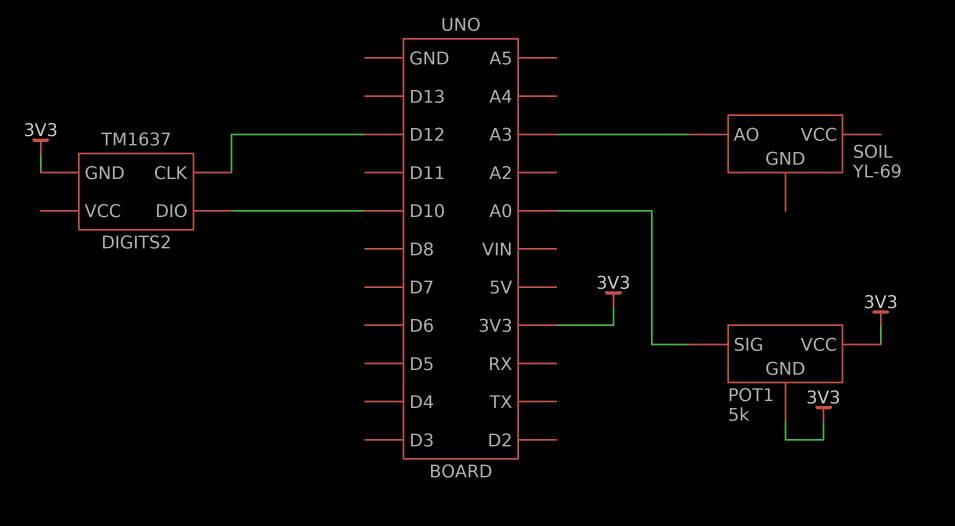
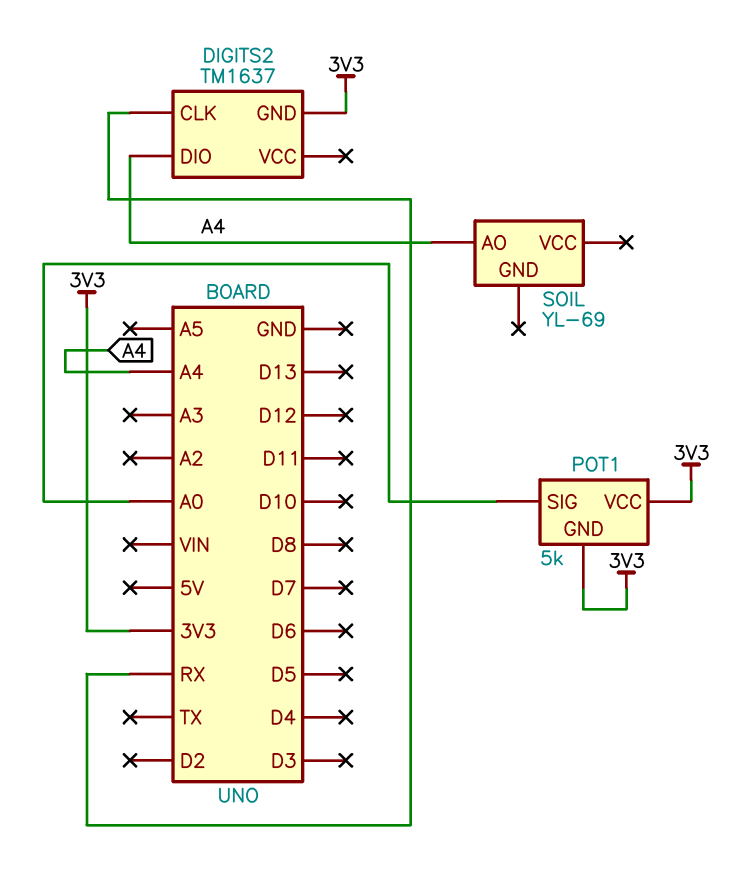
DIGITS2 pin CLK: D12 -> RX
DIGITS2 pin DIO: D10 -> A4
SOIL pin AO: A3 -> A4

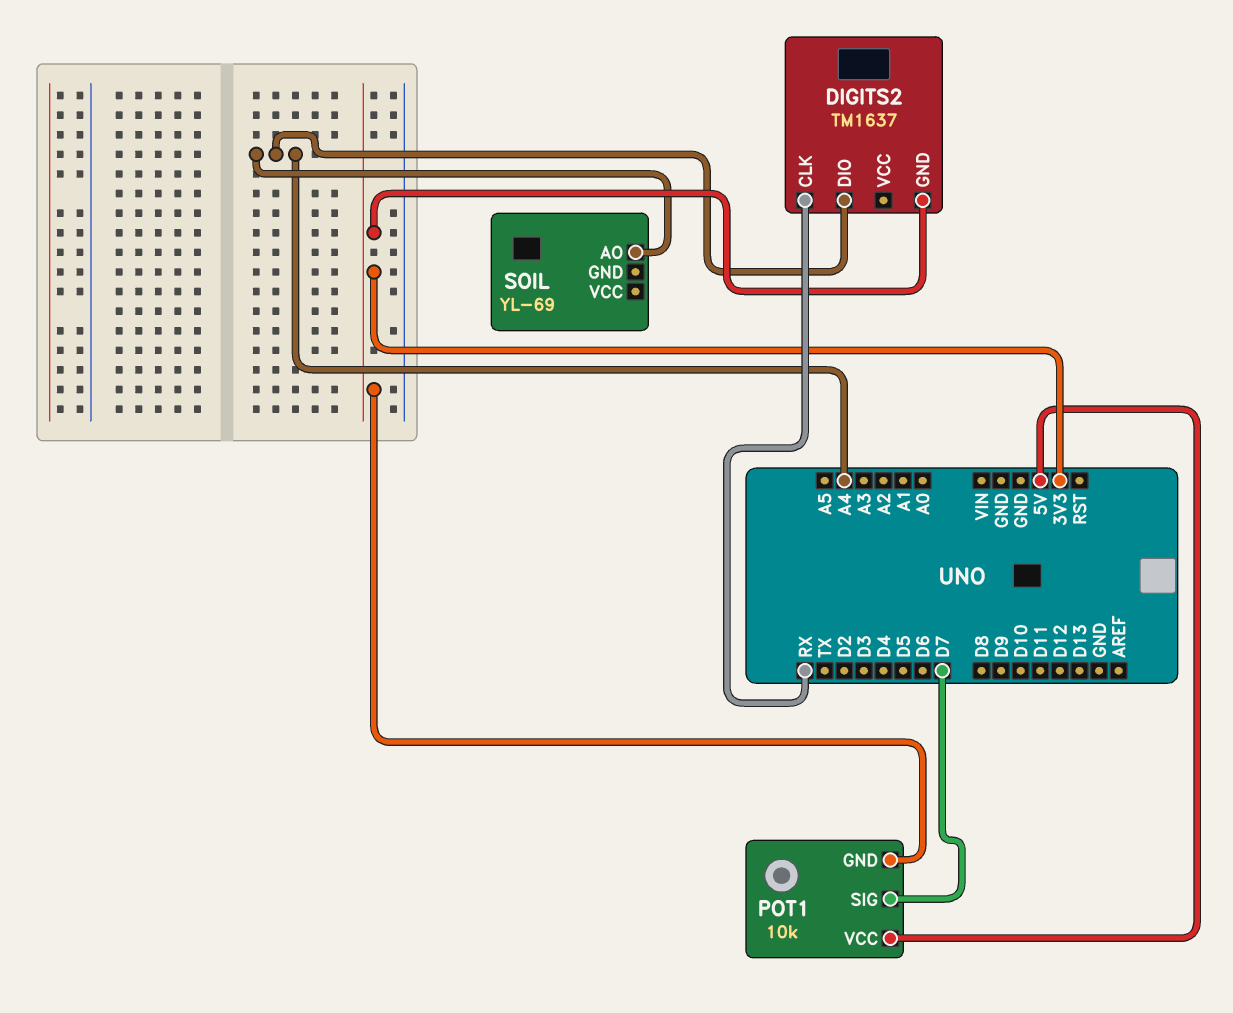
POT1: 5k -> 10k
POT1 pin SIG: A0 -> D7
POT1 pin VCC: 3V3 -> 5V

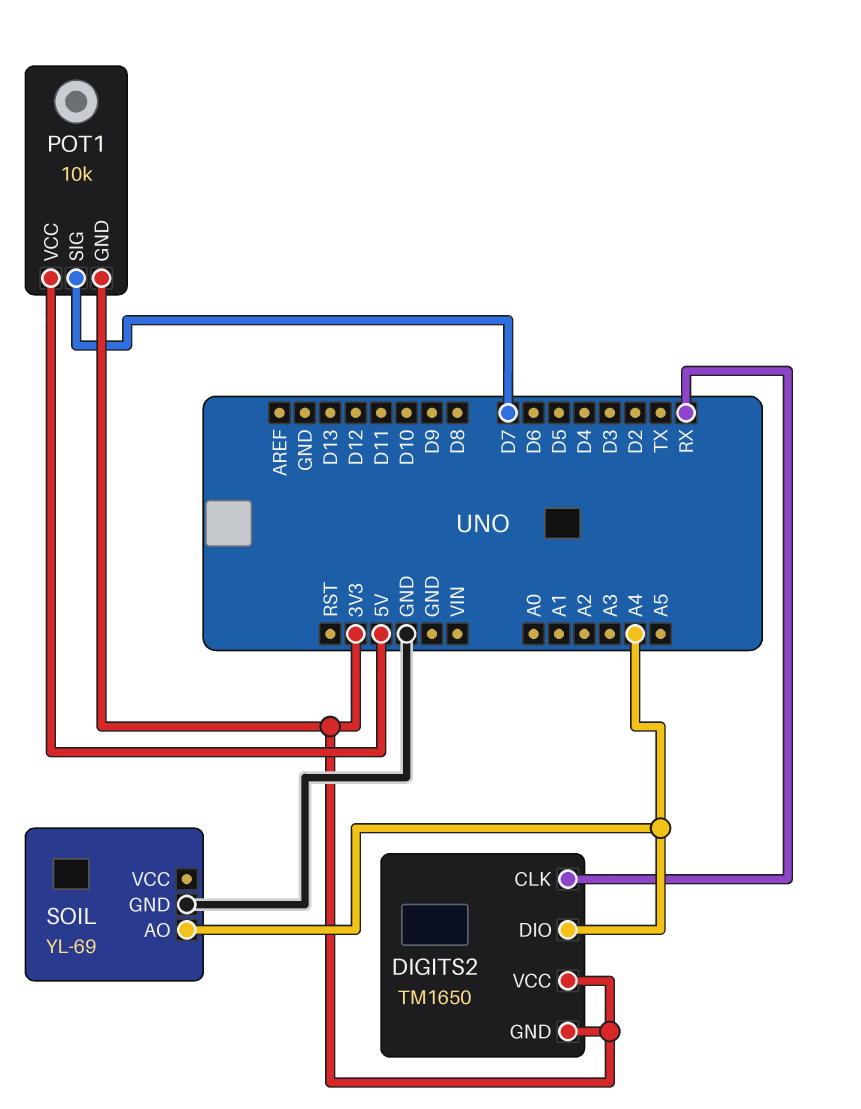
DIGITS2: TM1637 -> TM1650
DIGITS2 pin VCC: none -> 3V3
SOIL pin GND: none -> GND

